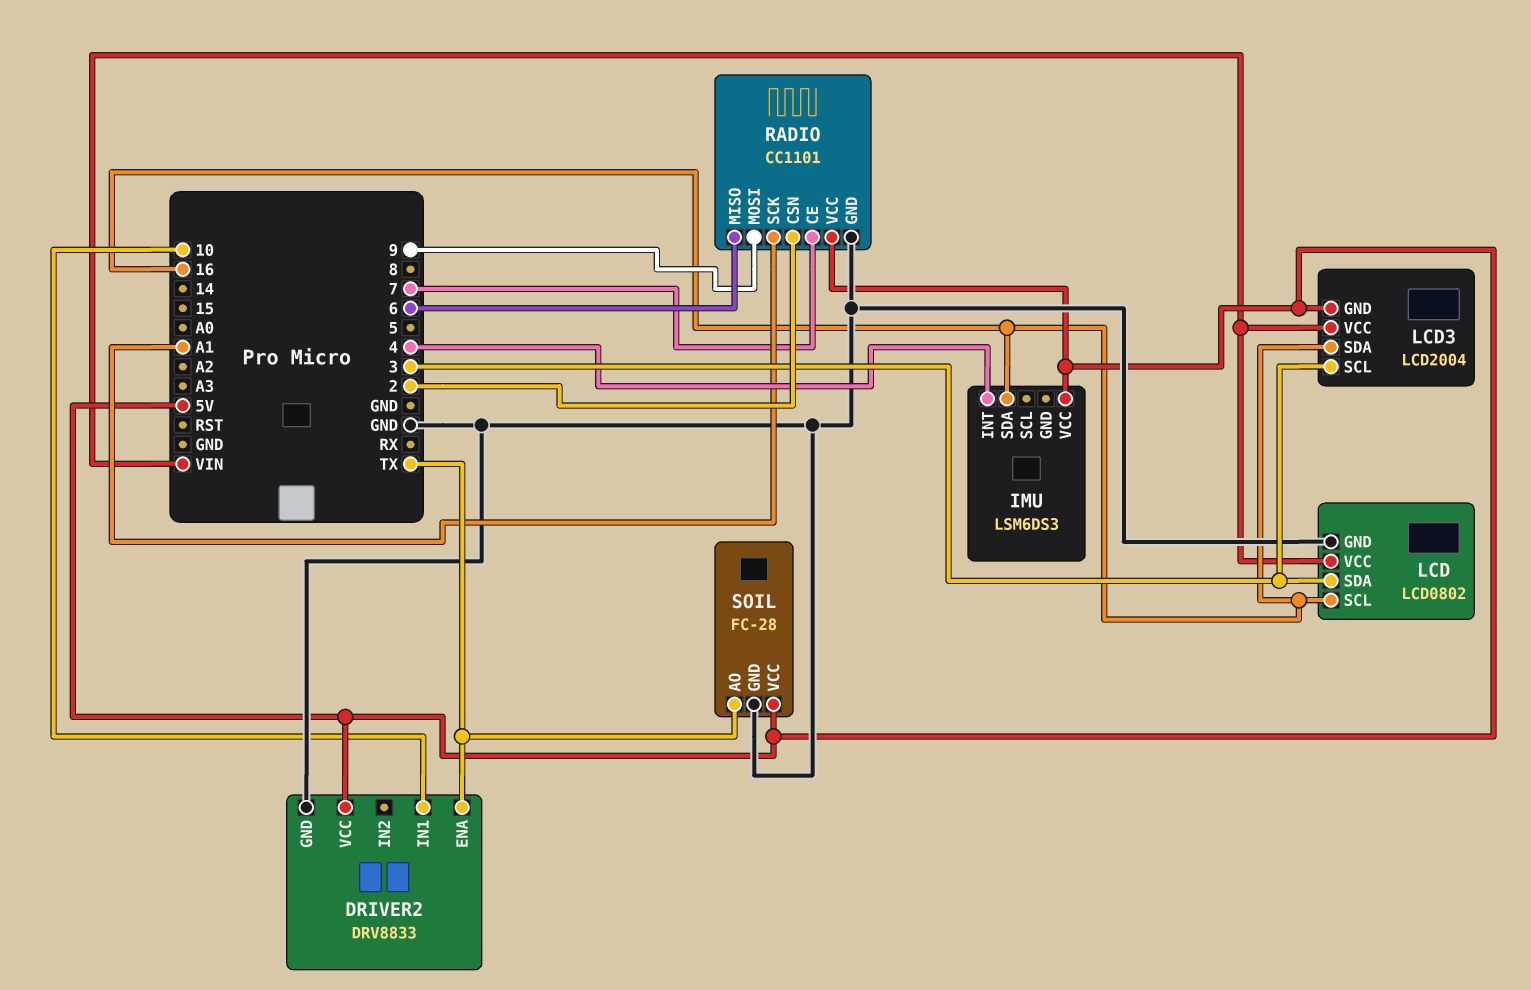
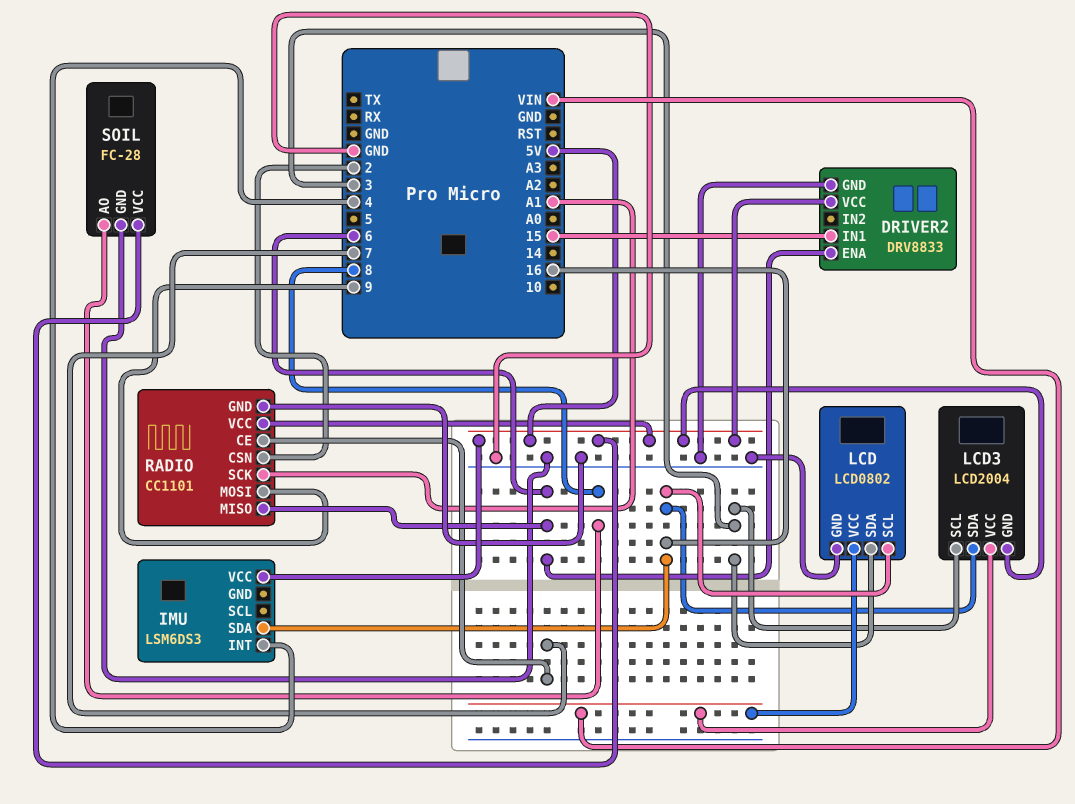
DRIVER2 pin ENA: TX -> 6
DRIVER2 pin IN1: 10 -> 15
SOIL pin AO: TX -> 8

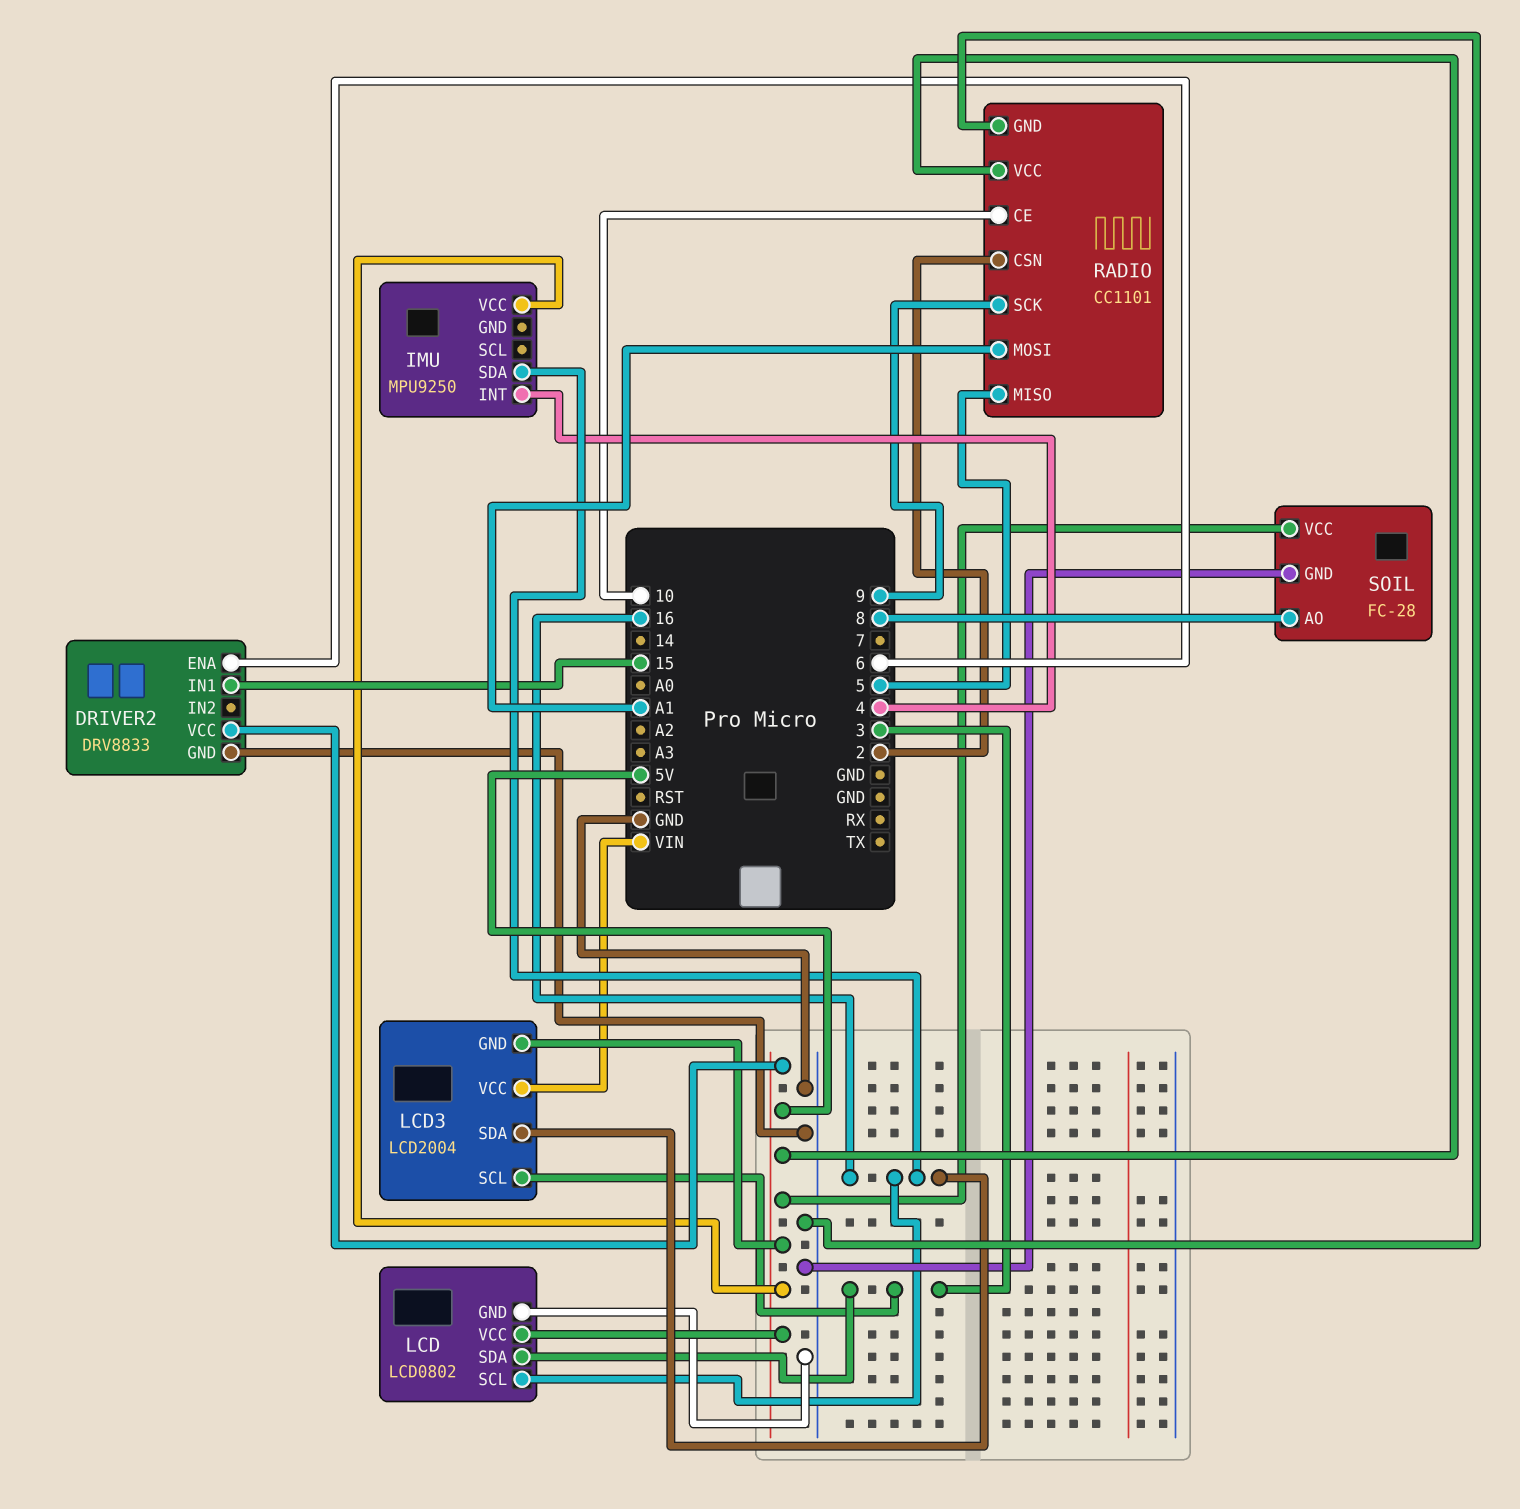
IMU: LSM6DS3 -> MPU9250
LCD pin VCC: VIN -> 5V
RADIO pin CE: 7 -> 10
RADIO pin MISO: 6 -> 5
RADIO pin MOSI: 9 -> A1
RADIO pin SCK: A1 -> 9

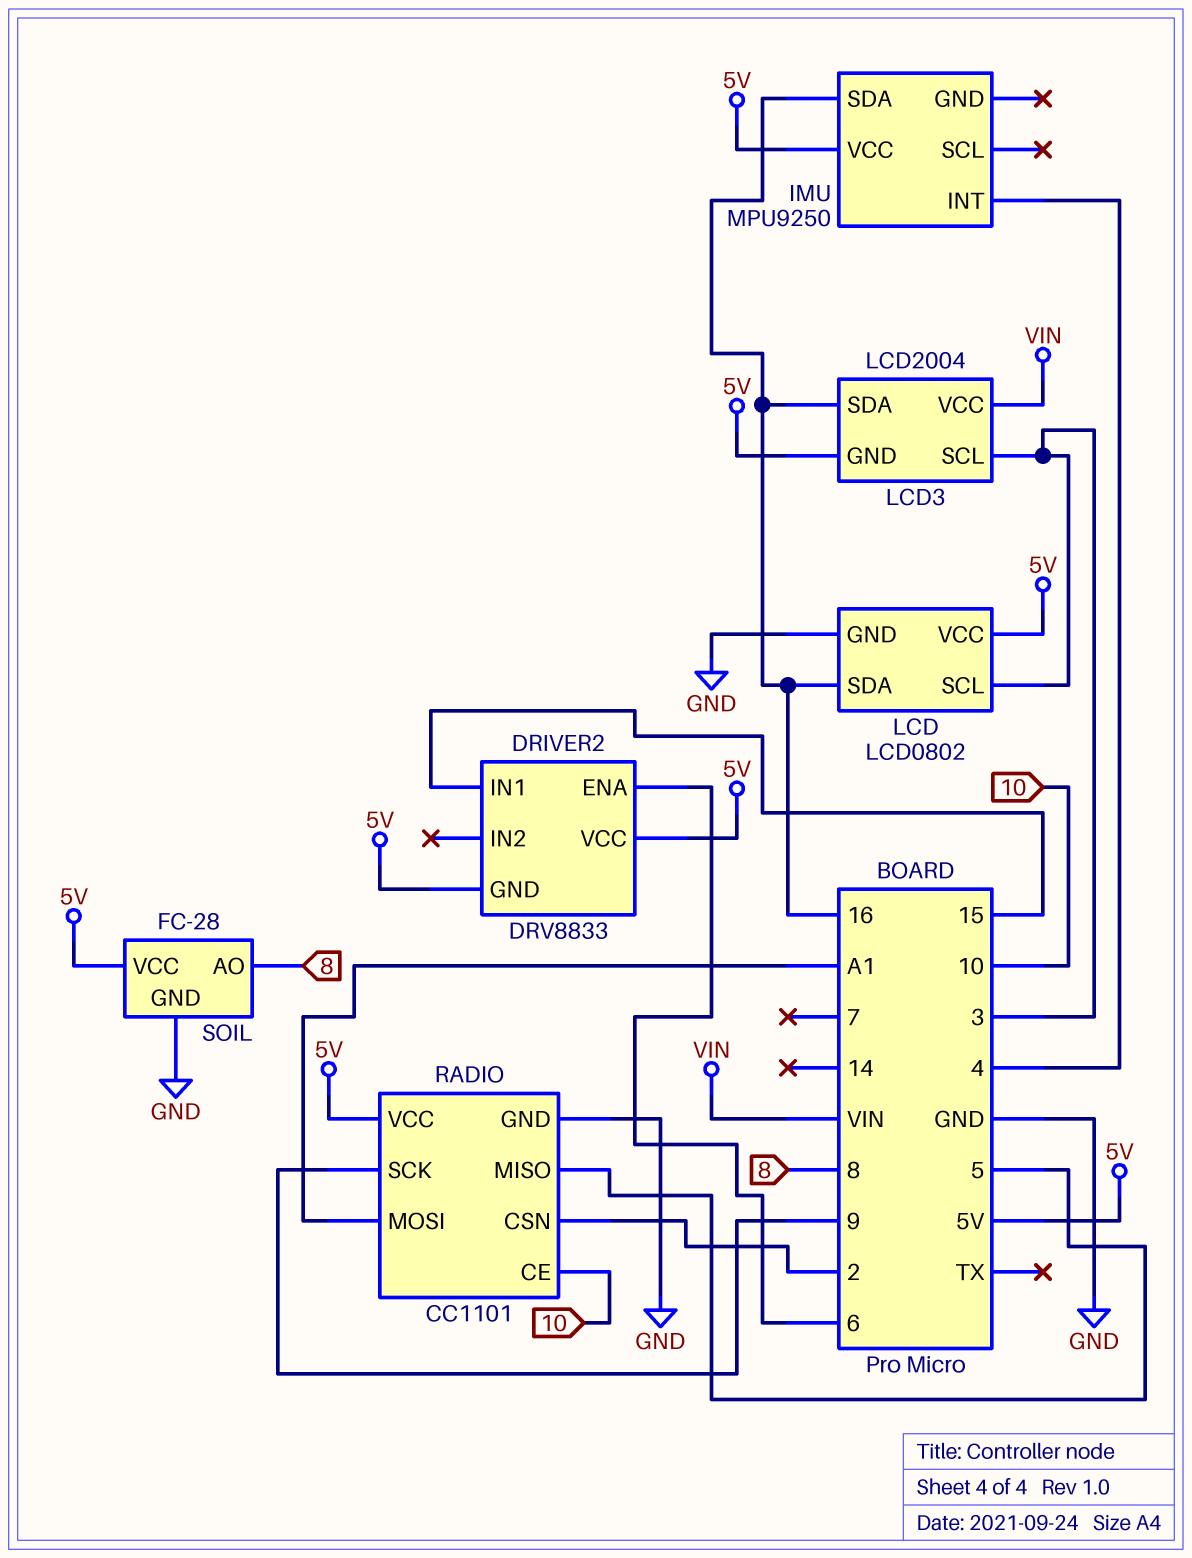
DRIVER2 pin GND: GND -> 5V
LCD pin SCL: 16 -> 3
LCD pin SDA: 3 -> 16

